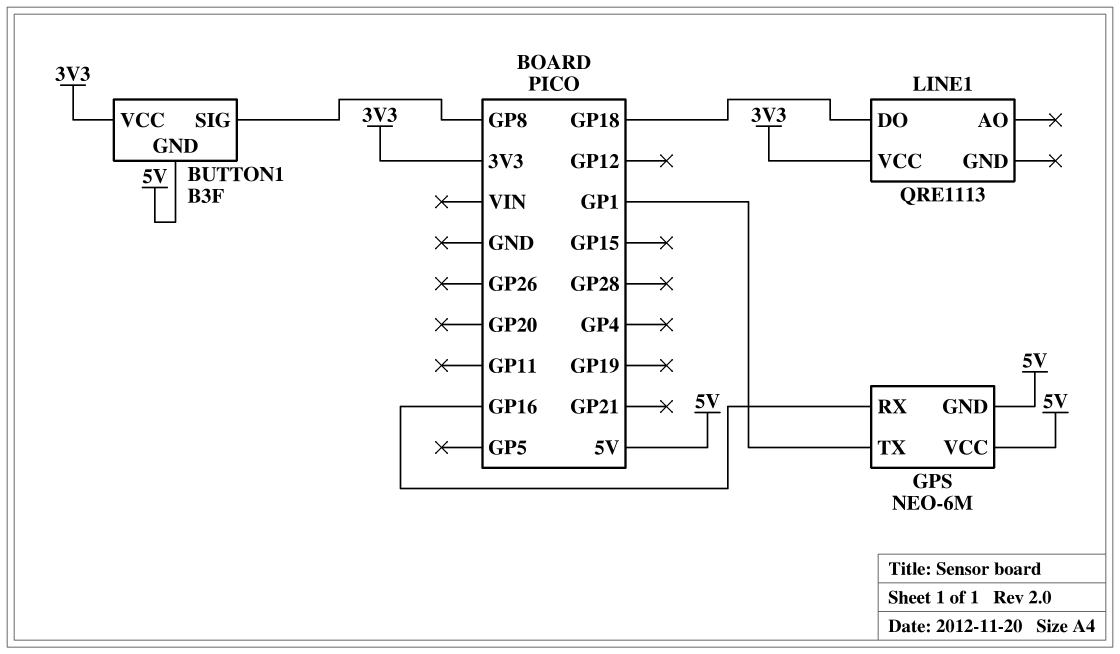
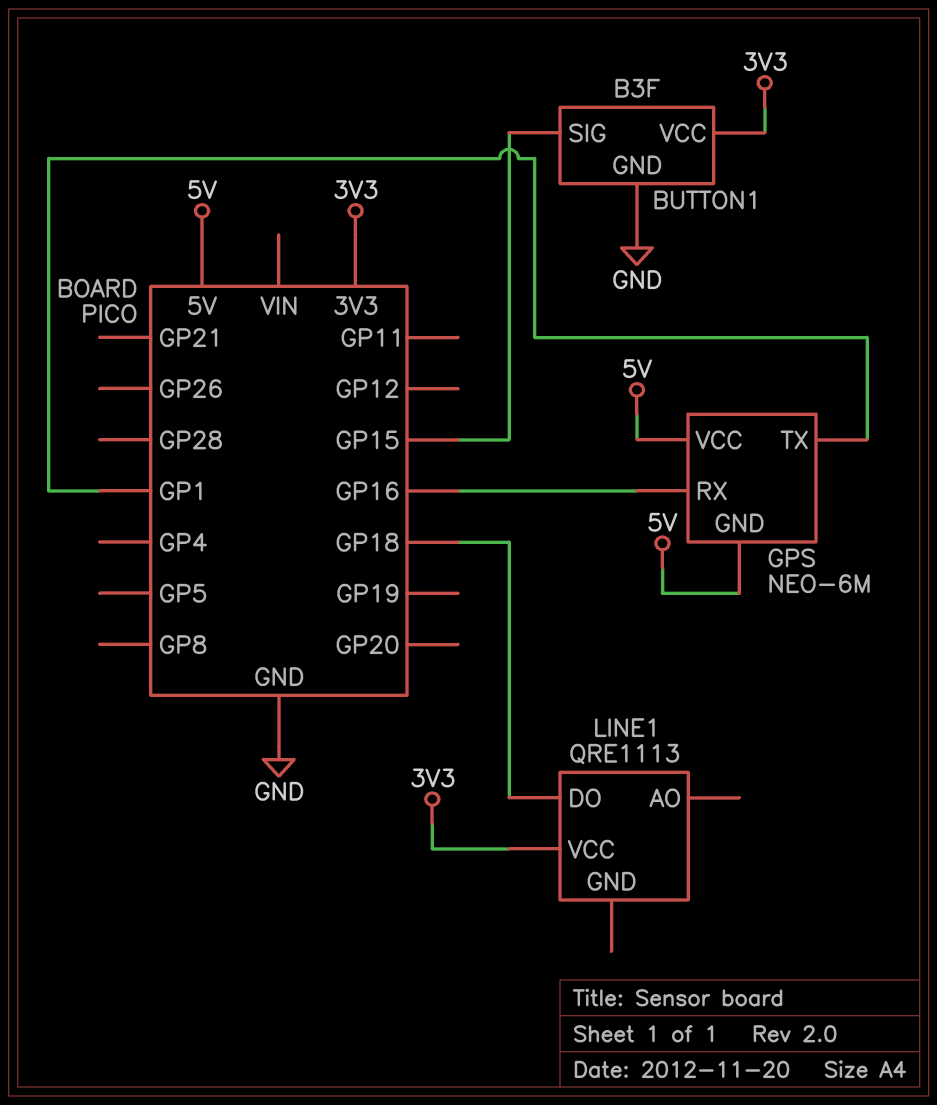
BUTTON1 pin GND: 5V -> GND
BUTTON1 pin SIG: GP8 -> GP15

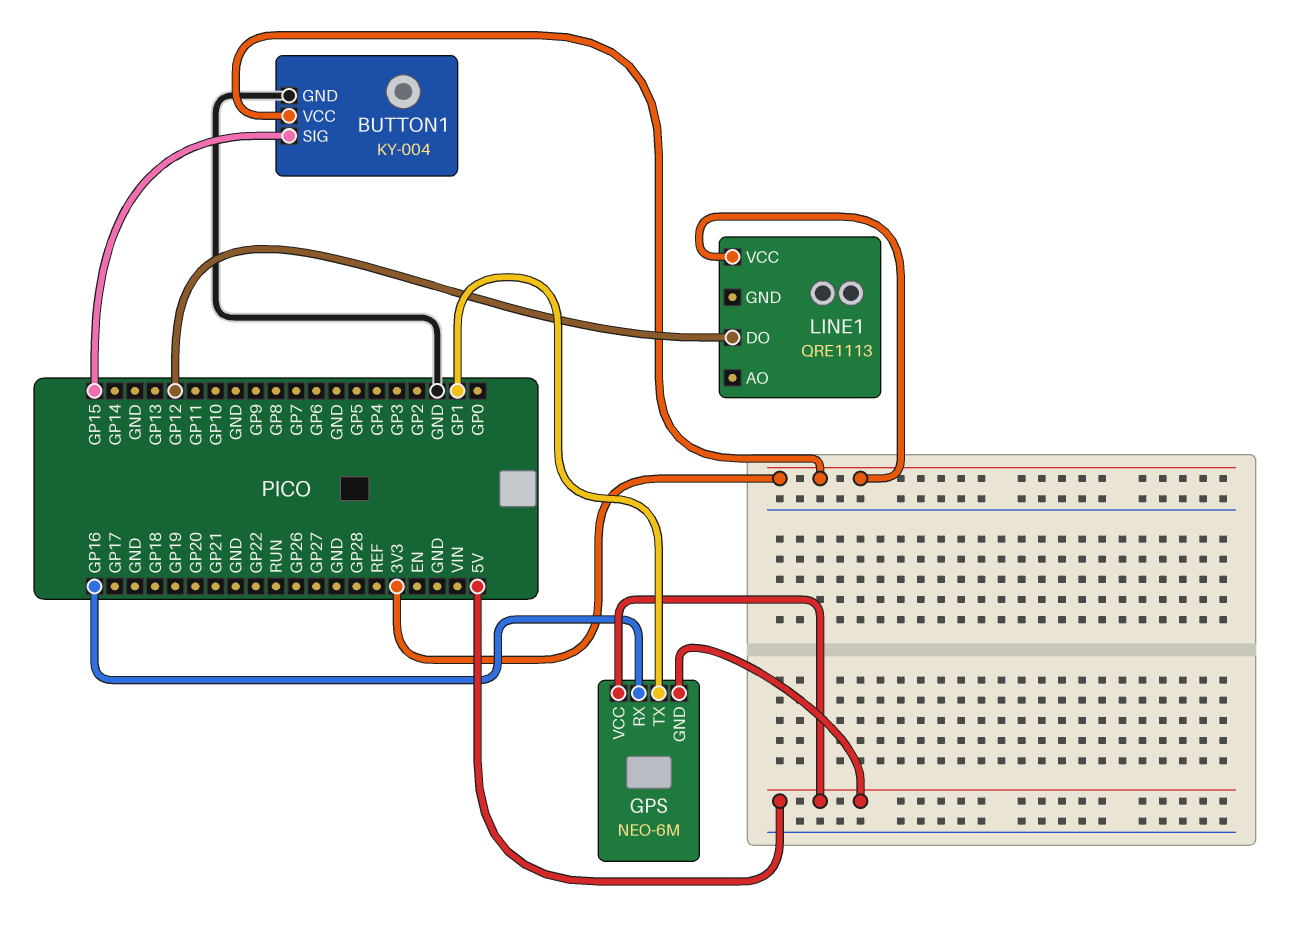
BUTTON1: B3F -> KY-004
LINE1 pin DO: GP18 -> GP12

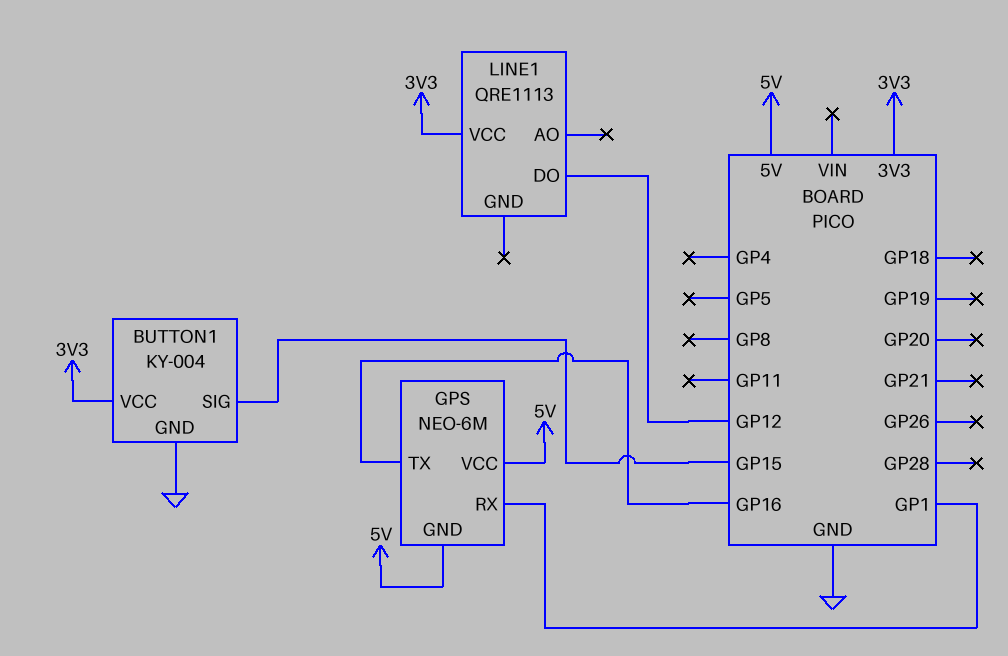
GPS pin RX: GP16 -> GP1
GPS pin TX: GP1 -> GP16

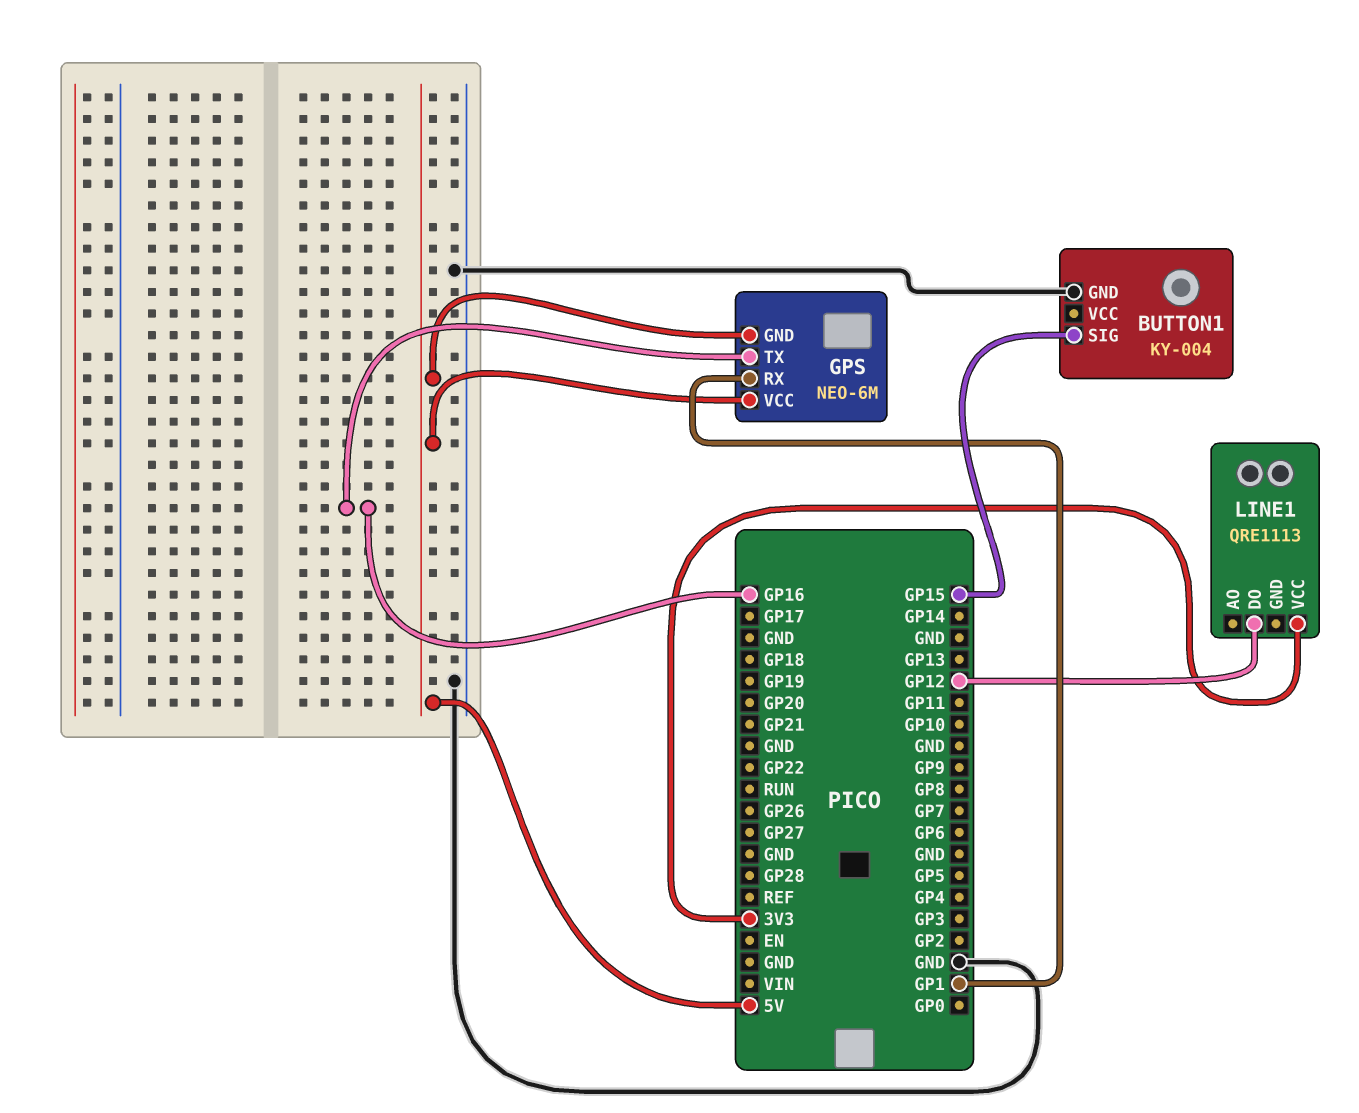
BUTTON1 pin VCC: 3V3 -> none

